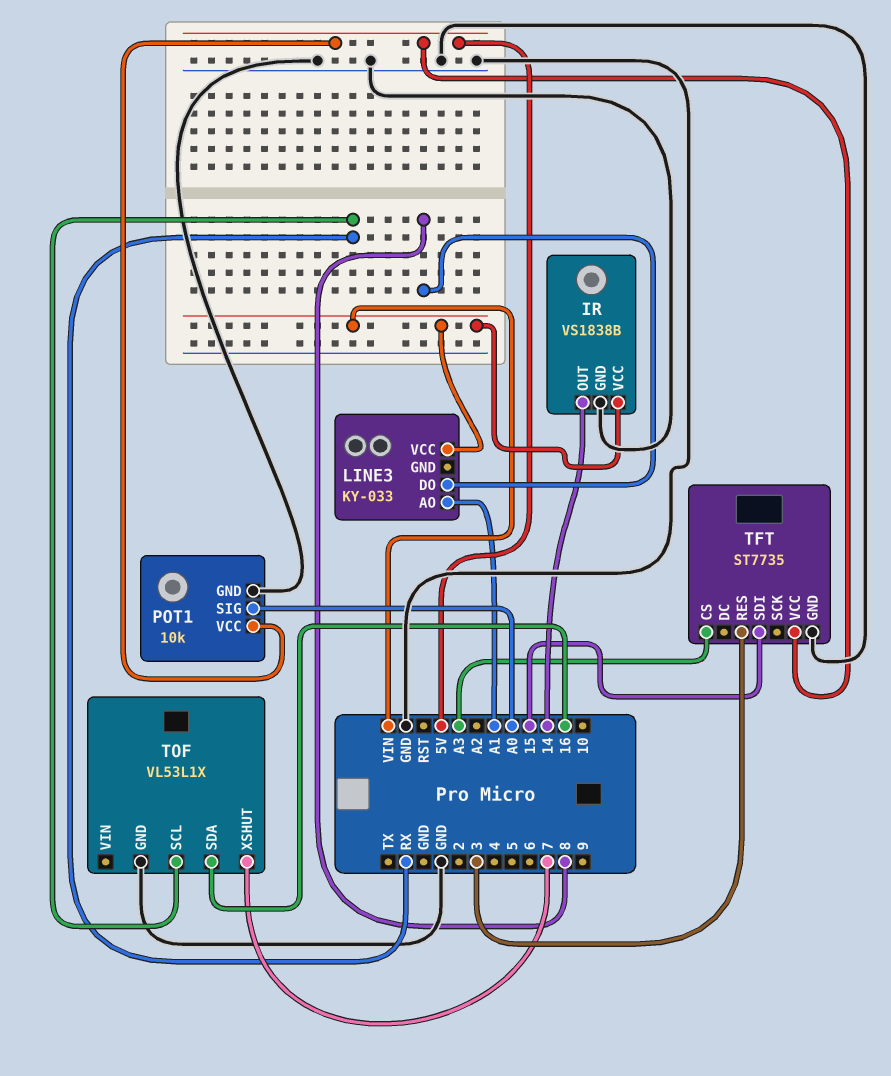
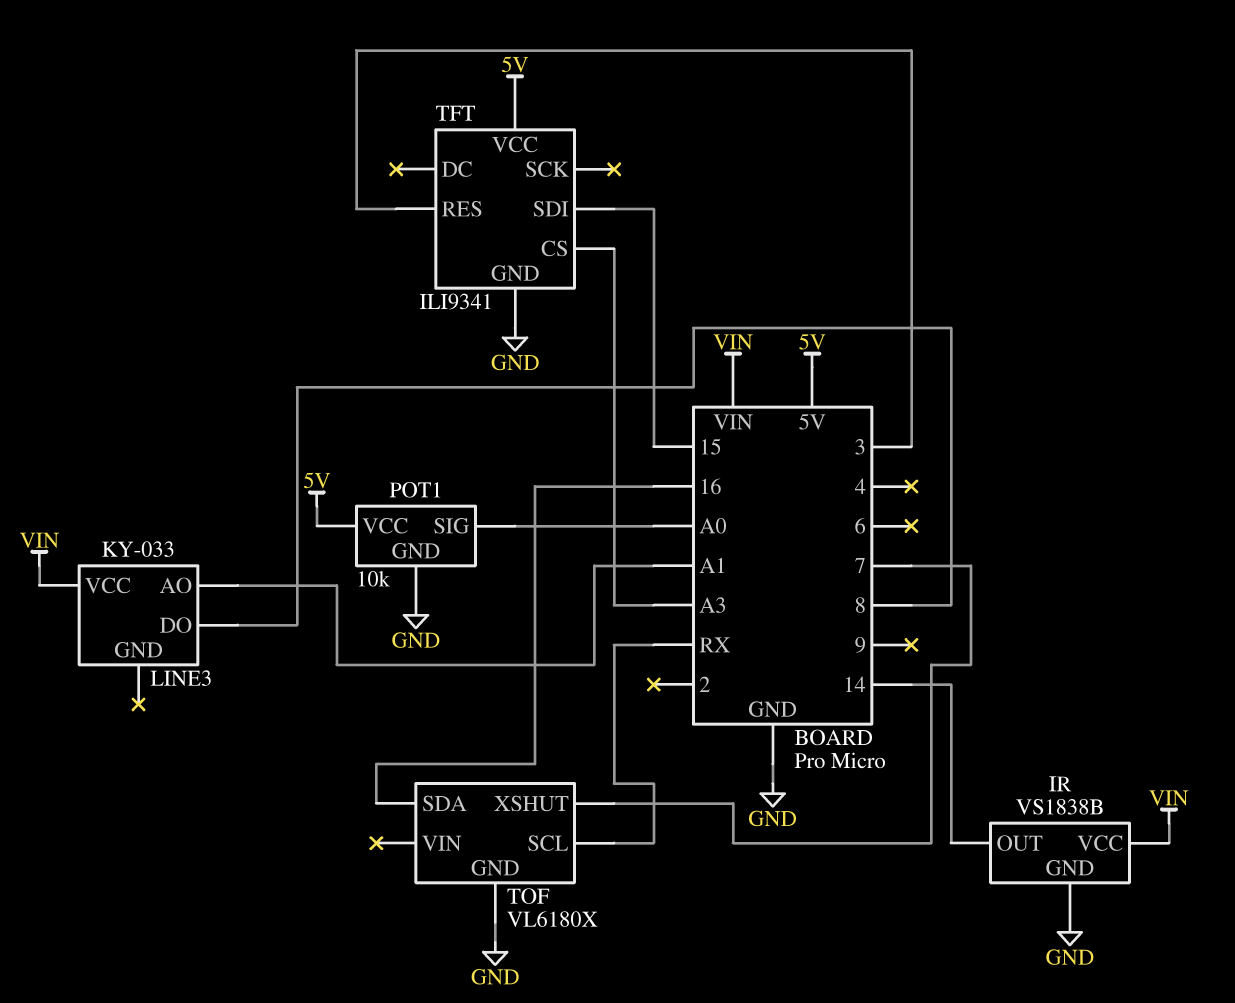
TFT: ST7735 -> ILI9341
TOF: VL53L1X -> VL6180X

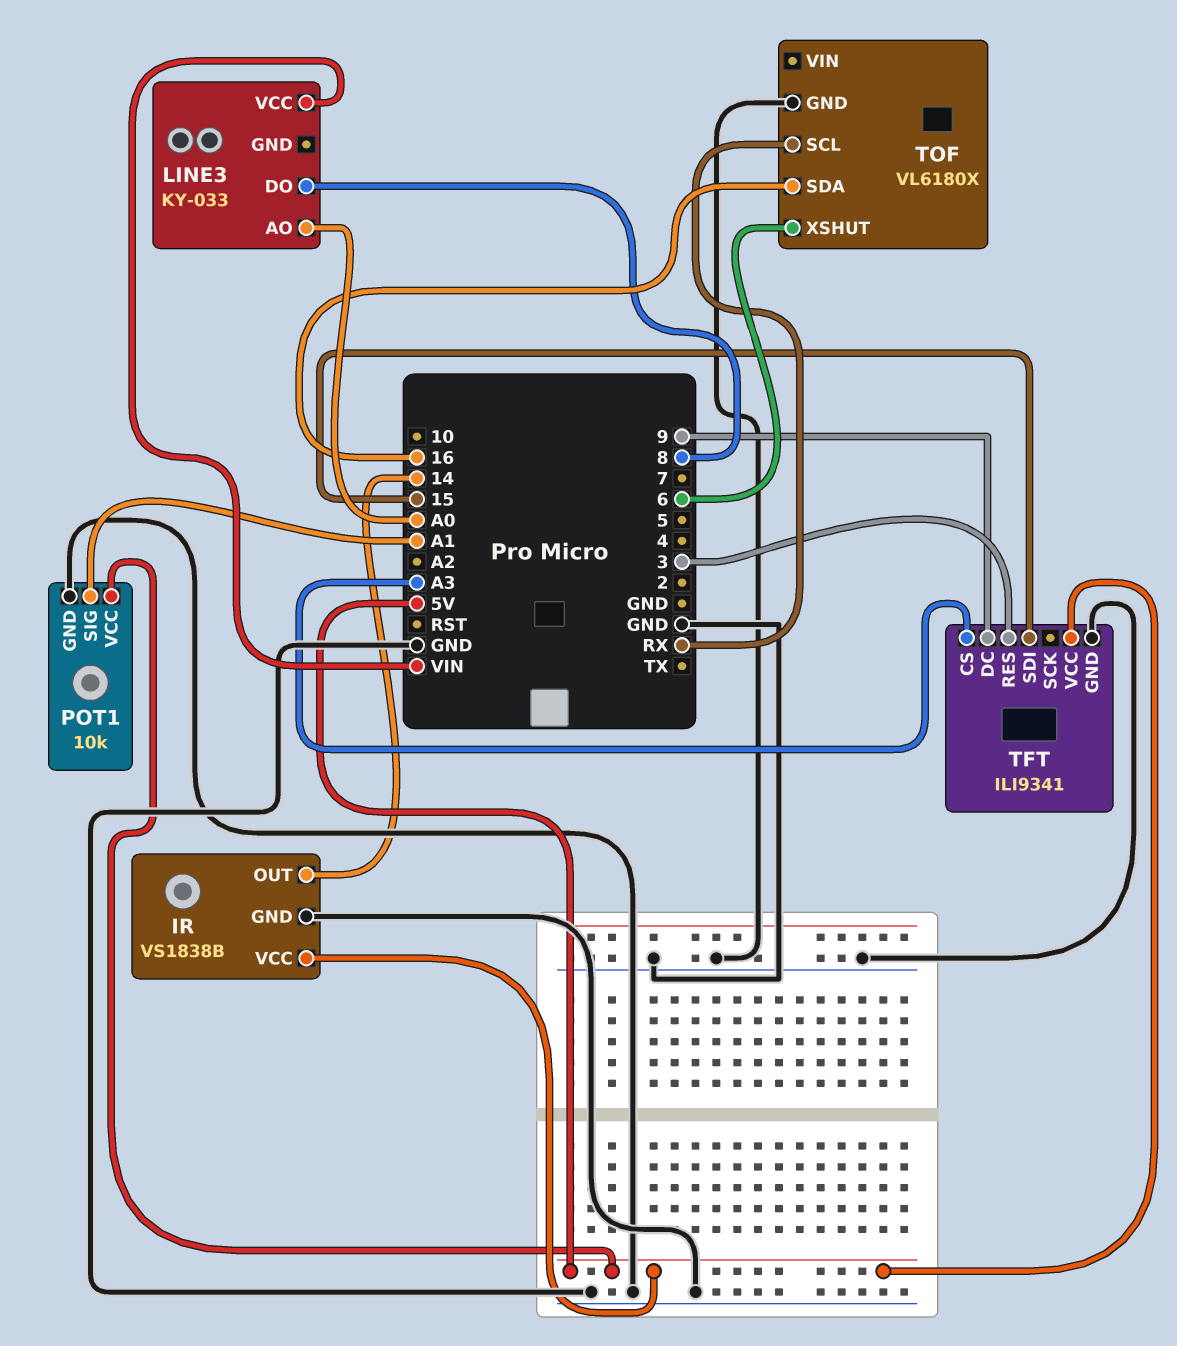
IR pin VCC: VIN -> 5V
LINE3 pin AO: A1 -> A0
POT1 pin SIG: A0 -> A1
TFT pin DC: none -> 9
TOF pin XSHUT: 7 -> 6

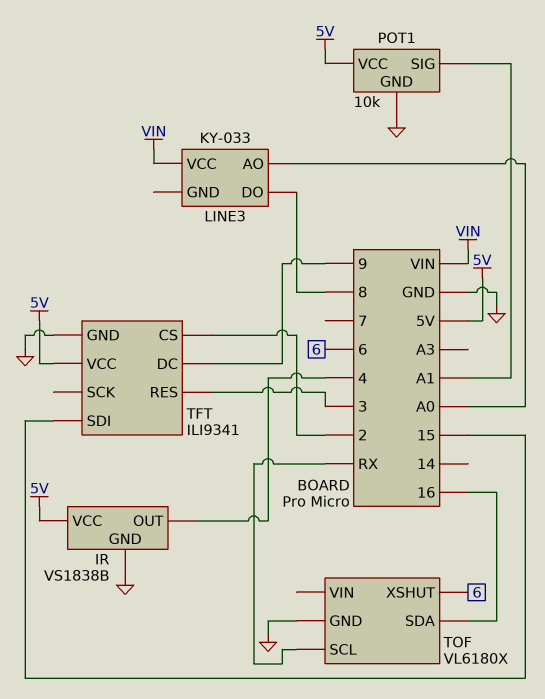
IR pin OUT: 14 -> 4
TFT pin CS: A3 -> 2

